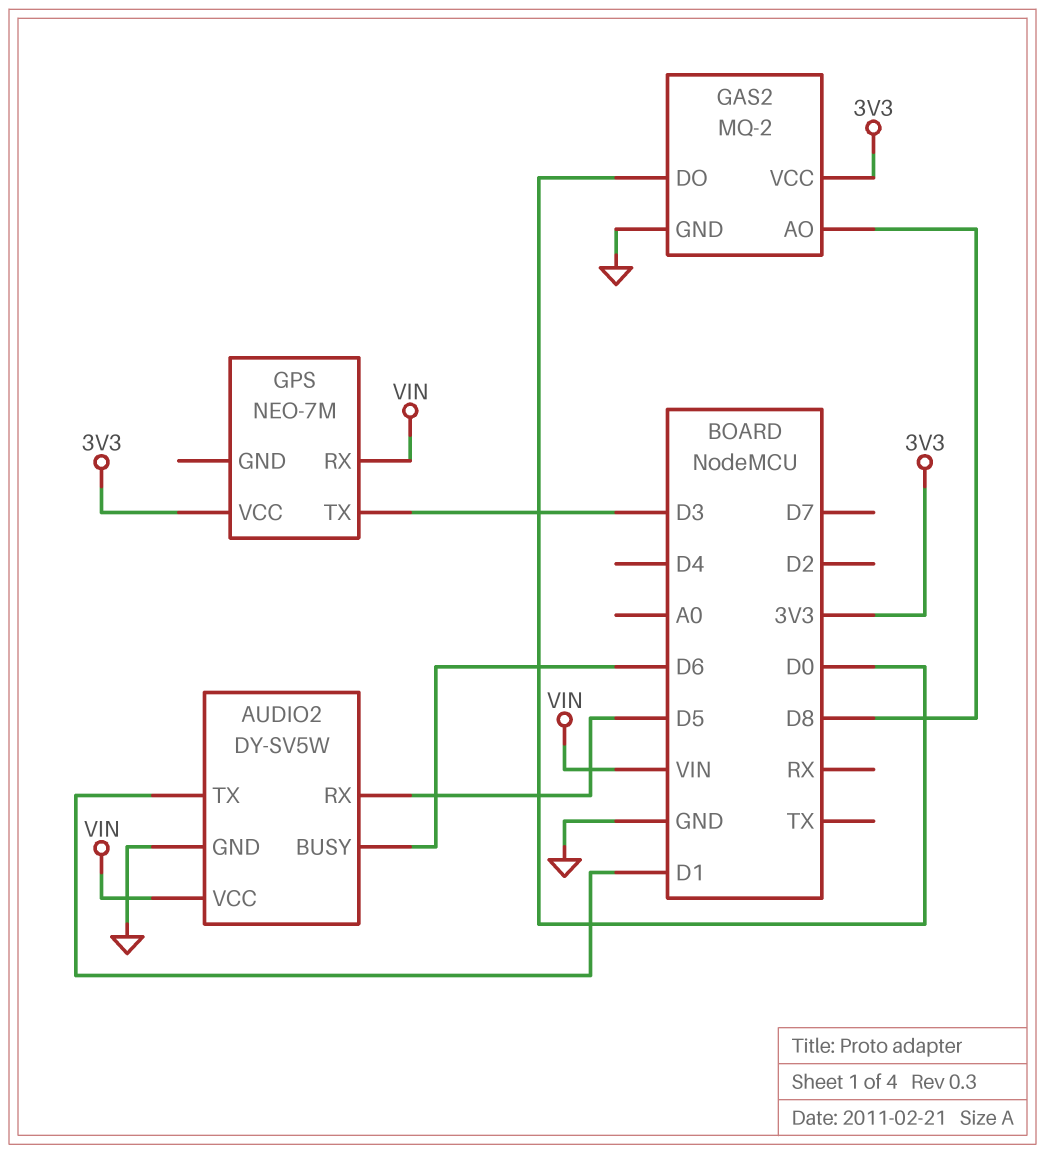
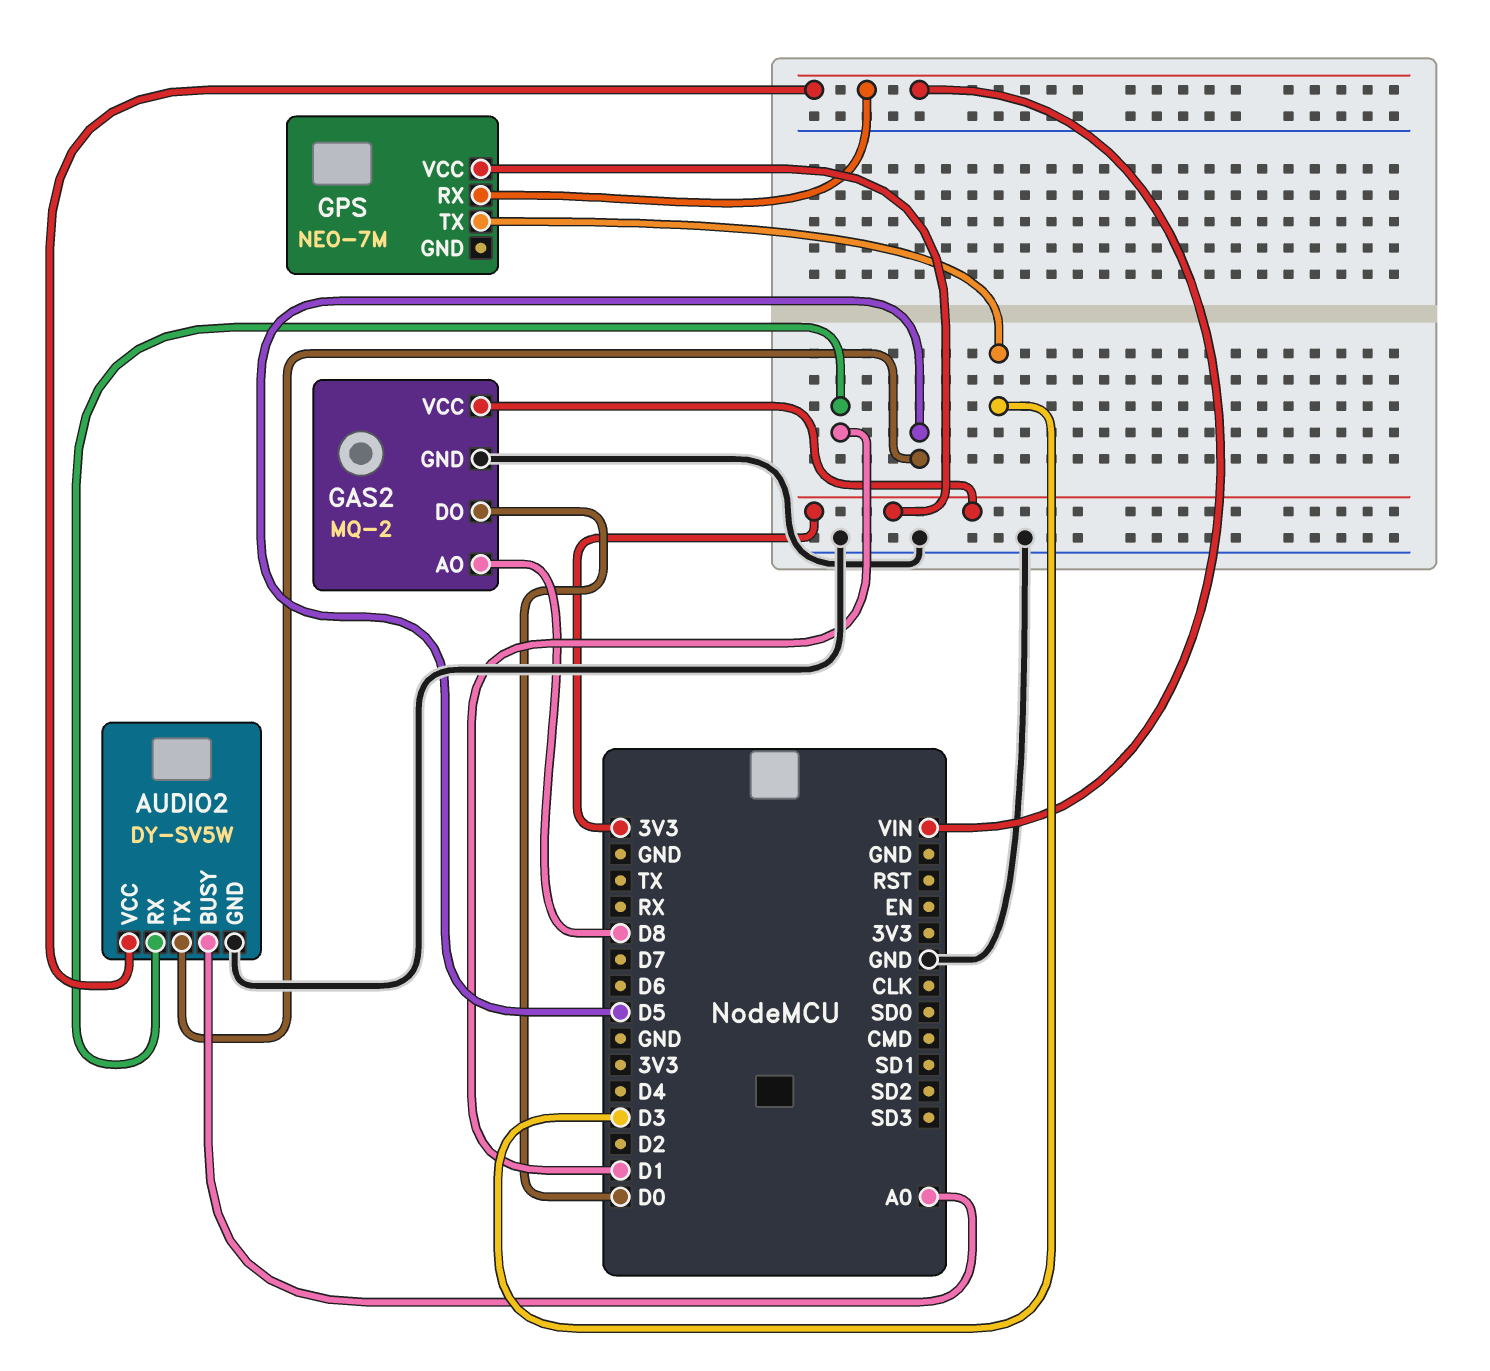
AUDIO2 pin BUSY: D6 -> A0
AUDIO2 pin RX: D5 -> D1
AUDIO2 pin TX: D1 -> D5

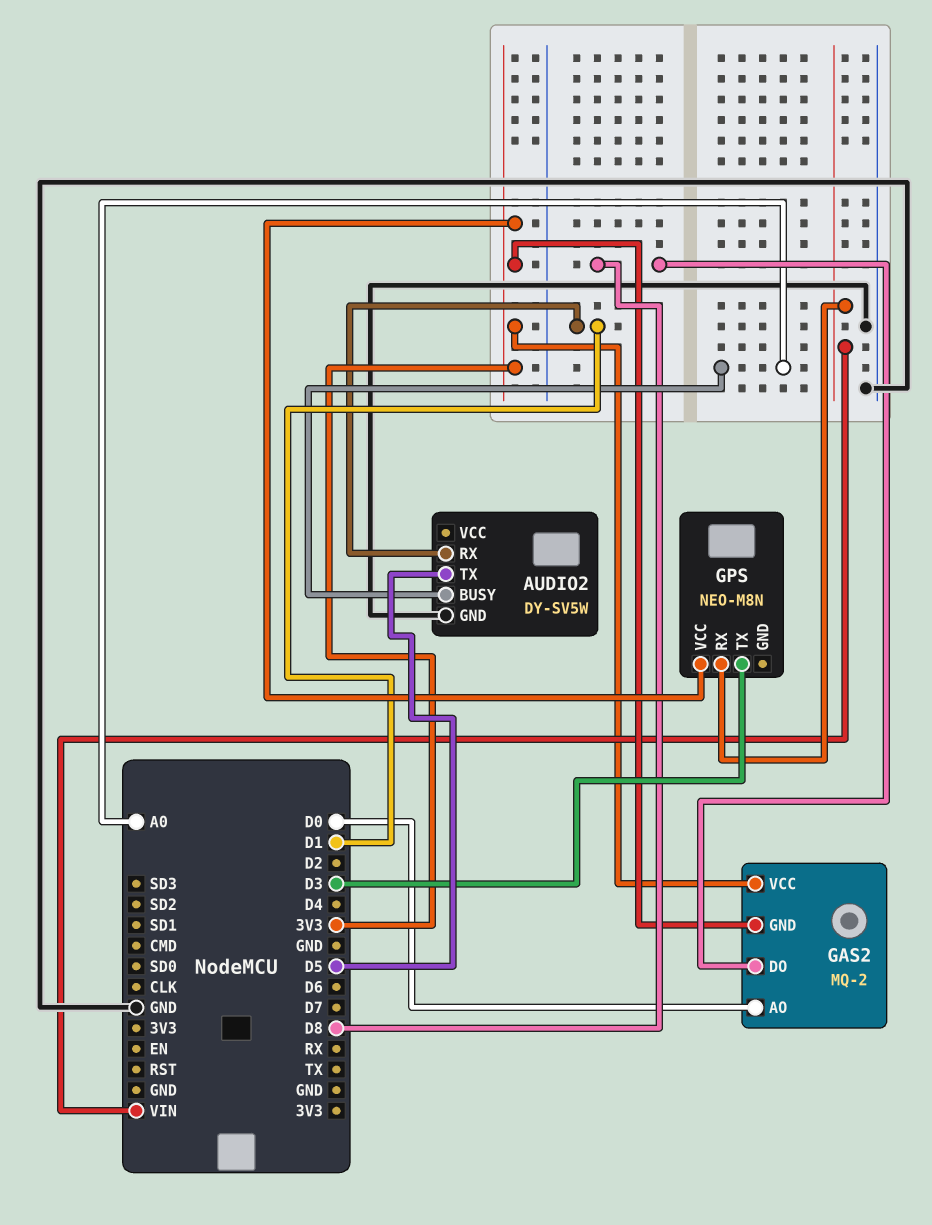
AUDIO2 pin VCC: VIN -> none
GAS2 pin AO: D8 -> D0
GAS2 pin DO: D0 -> D8
GAS2 pin GND: GND -> 3V3
GPS: NEO-7M -> NEO-M8N

